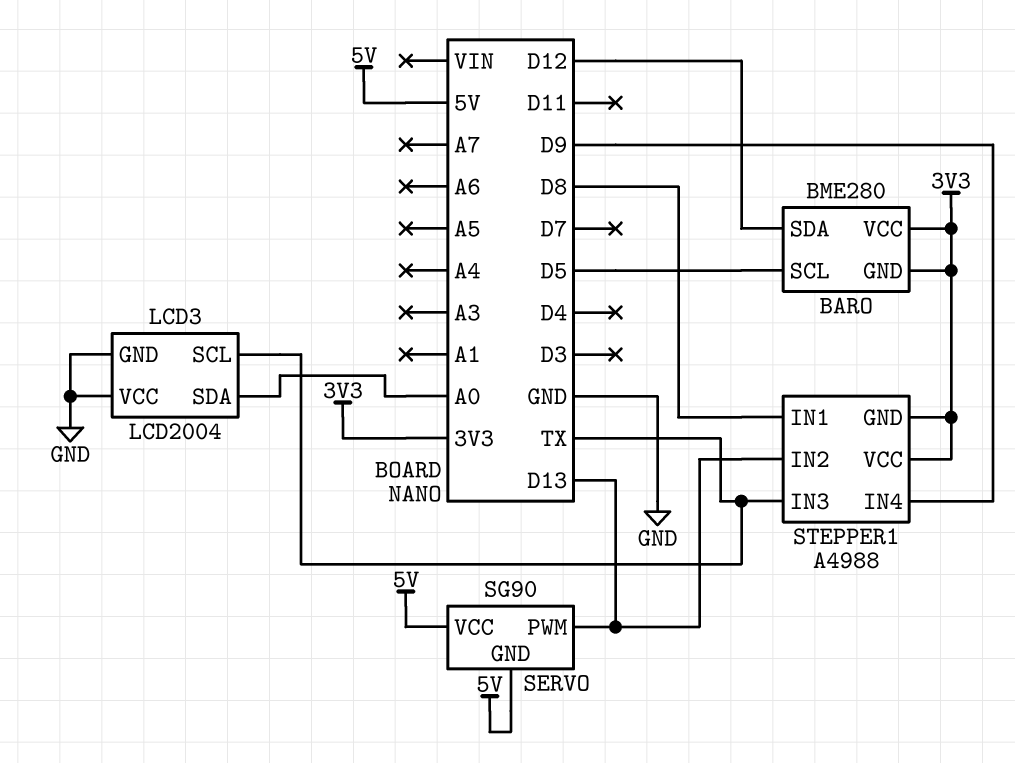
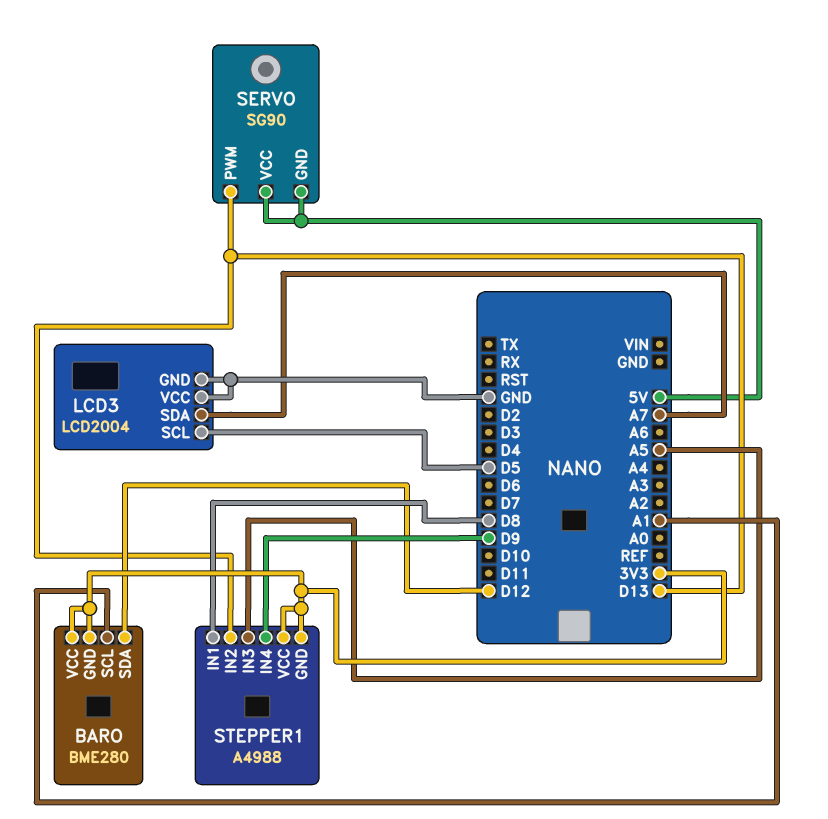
BARO pin SCL: D5 -> A1
LCD3 pin SCL: TX -> D5
LCD3 pin SDA: A0 -> A7
STEPPER1 pin IN3: TX -> A5

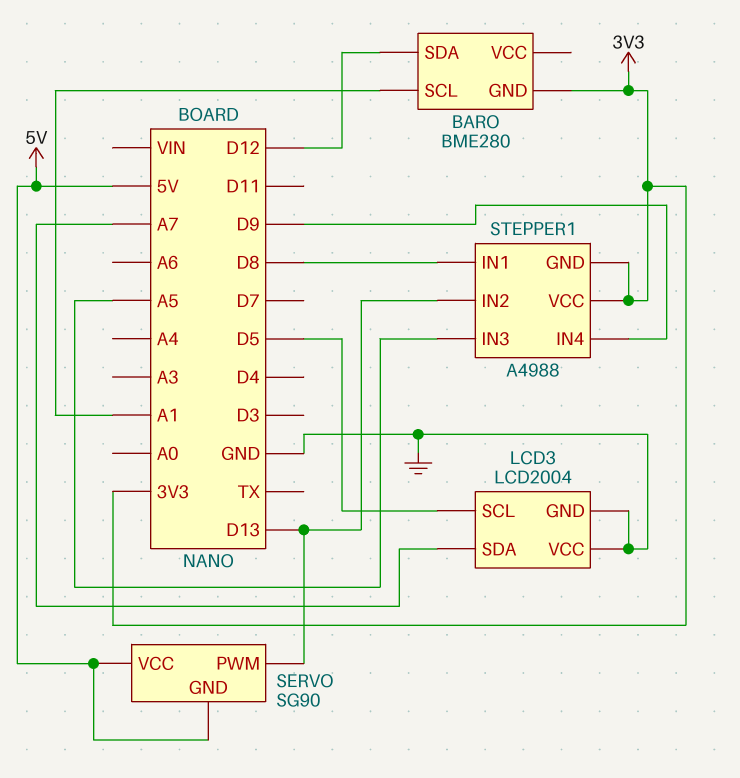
BARO pin VCC: 3V3 -> none

